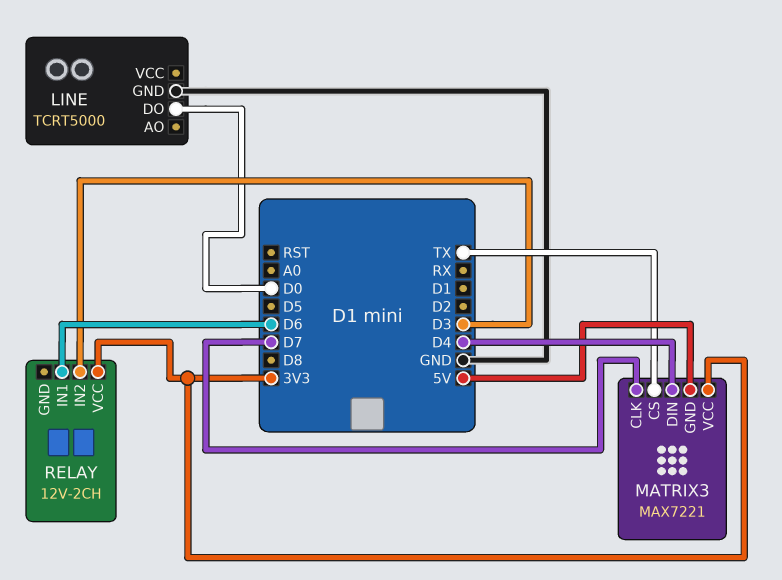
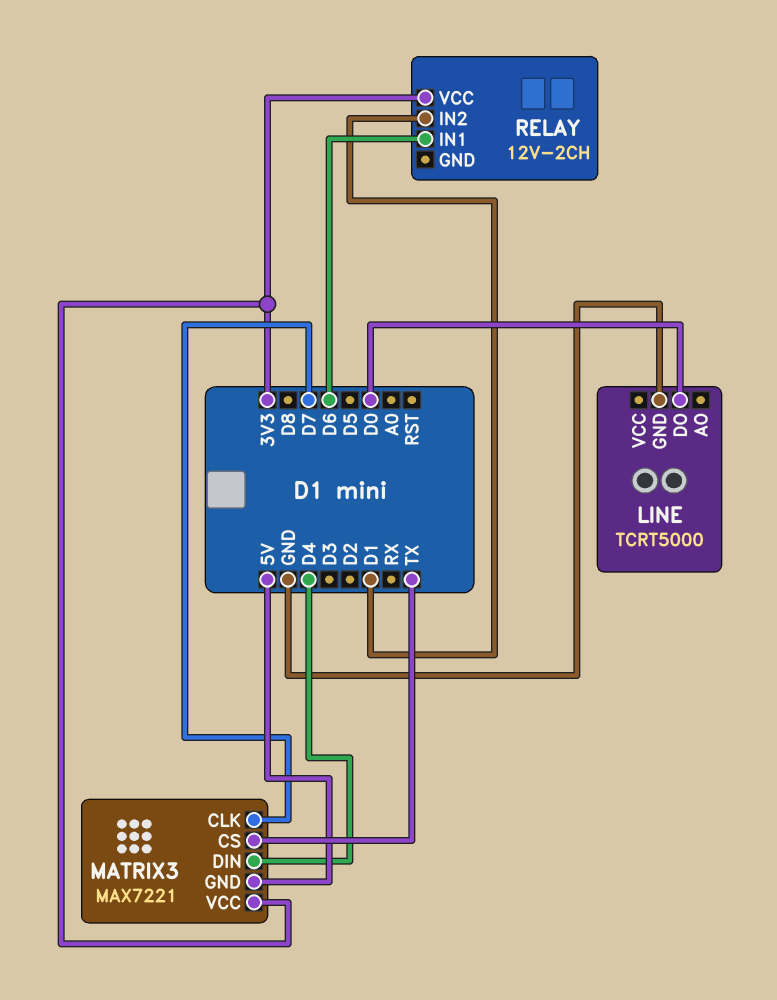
RELAY pin IN2: D3 -> D1

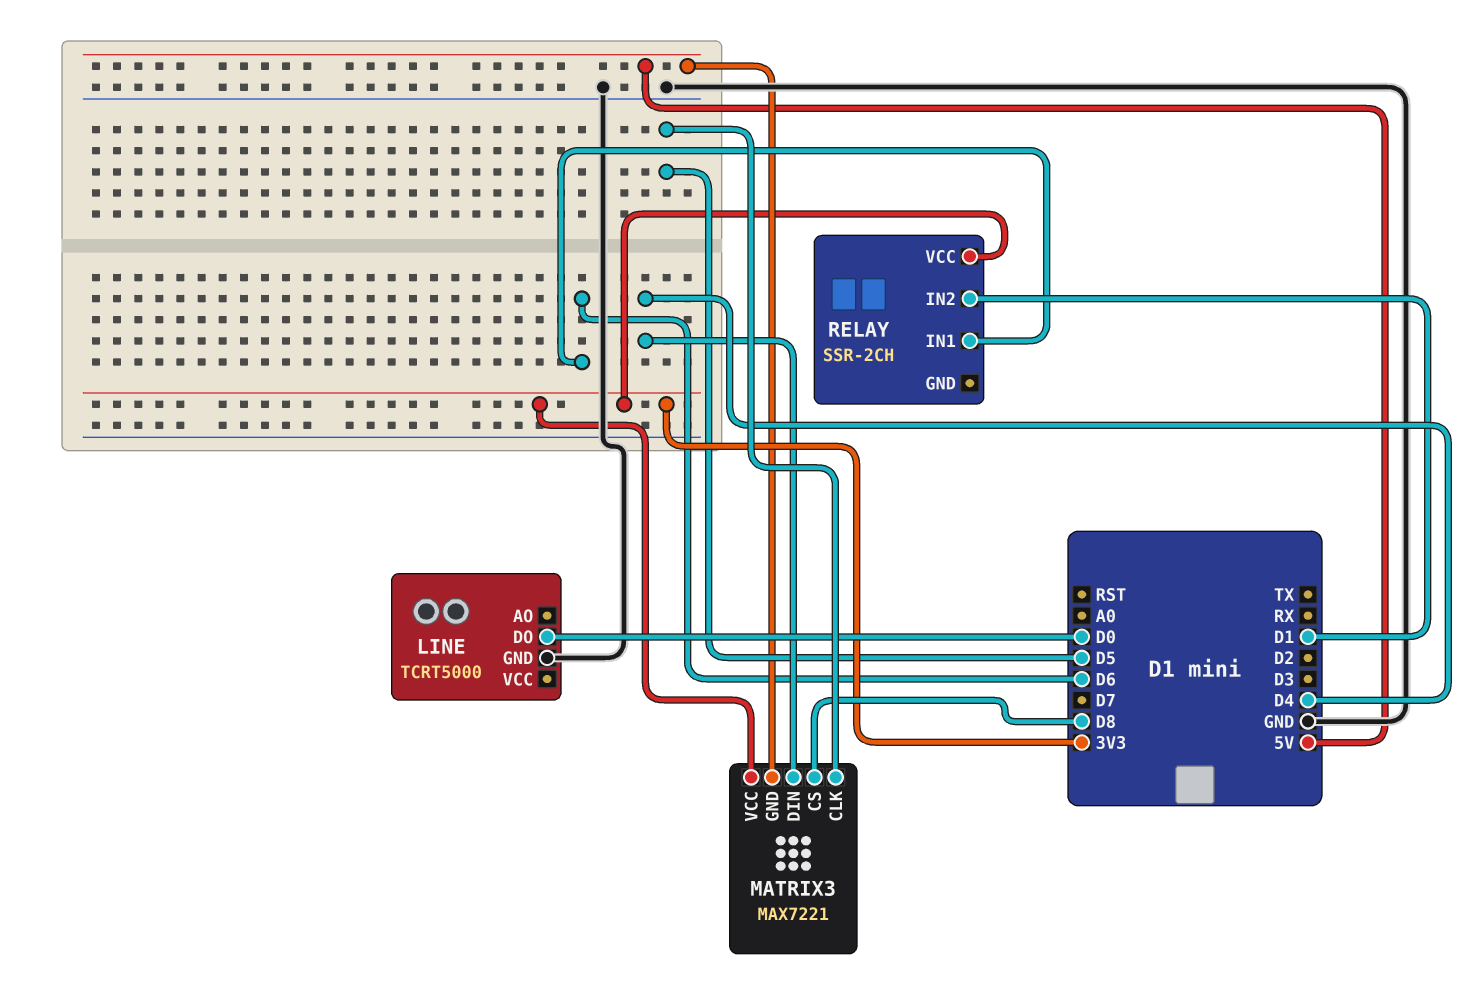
MATRIX3 pin CLK: D7 -> D5
MATRIX3 pin CS: TX -> D8
RELAY: 12V-2CH -> SSR-2CH

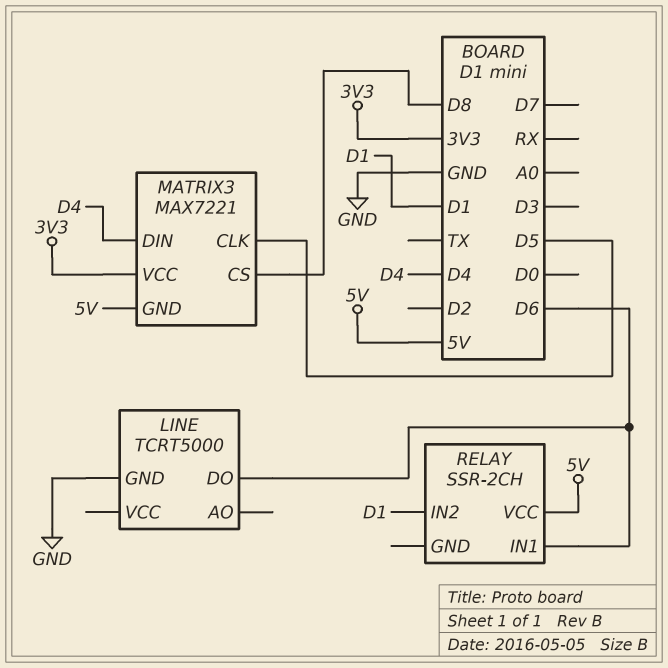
LINE pin DO: D0 -> D6
RELAY pin VCC: 3V3 -> 5V

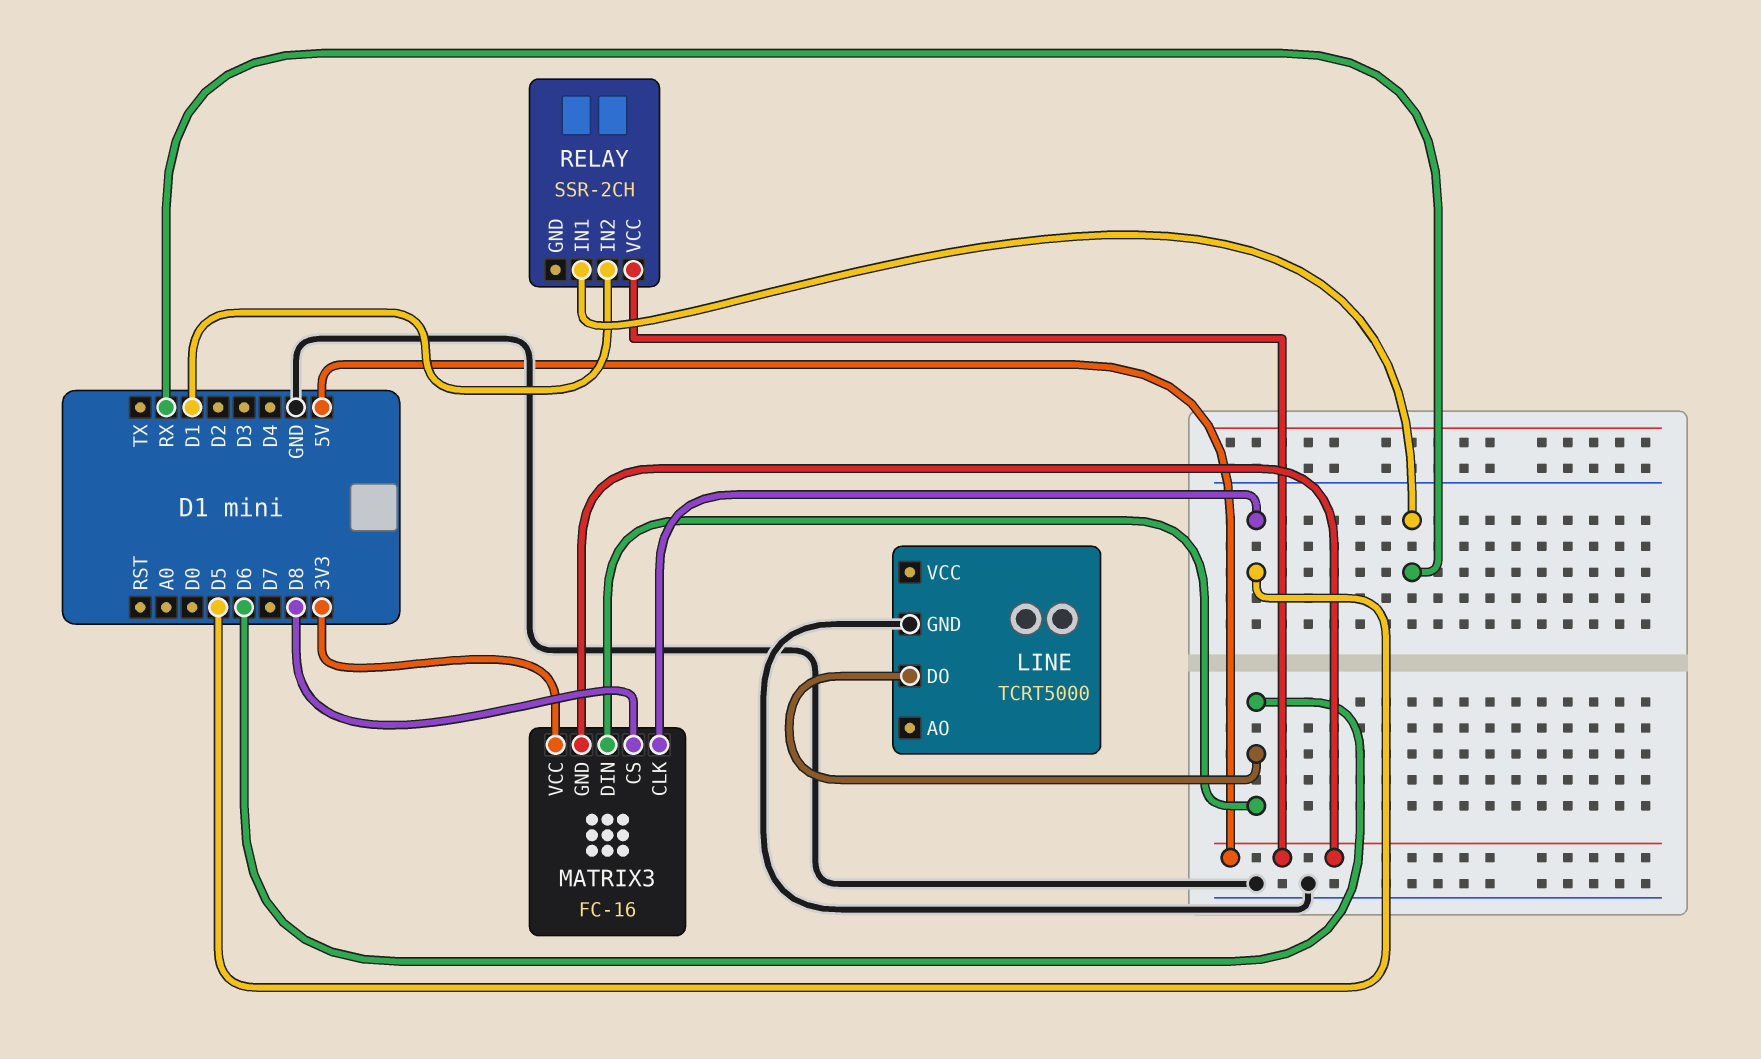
MATRIX3: MAX7221 -> FC-16
MATRIX3 pin DIN: D4 -> D6
RELAY pin IN1: D6 -> RX

